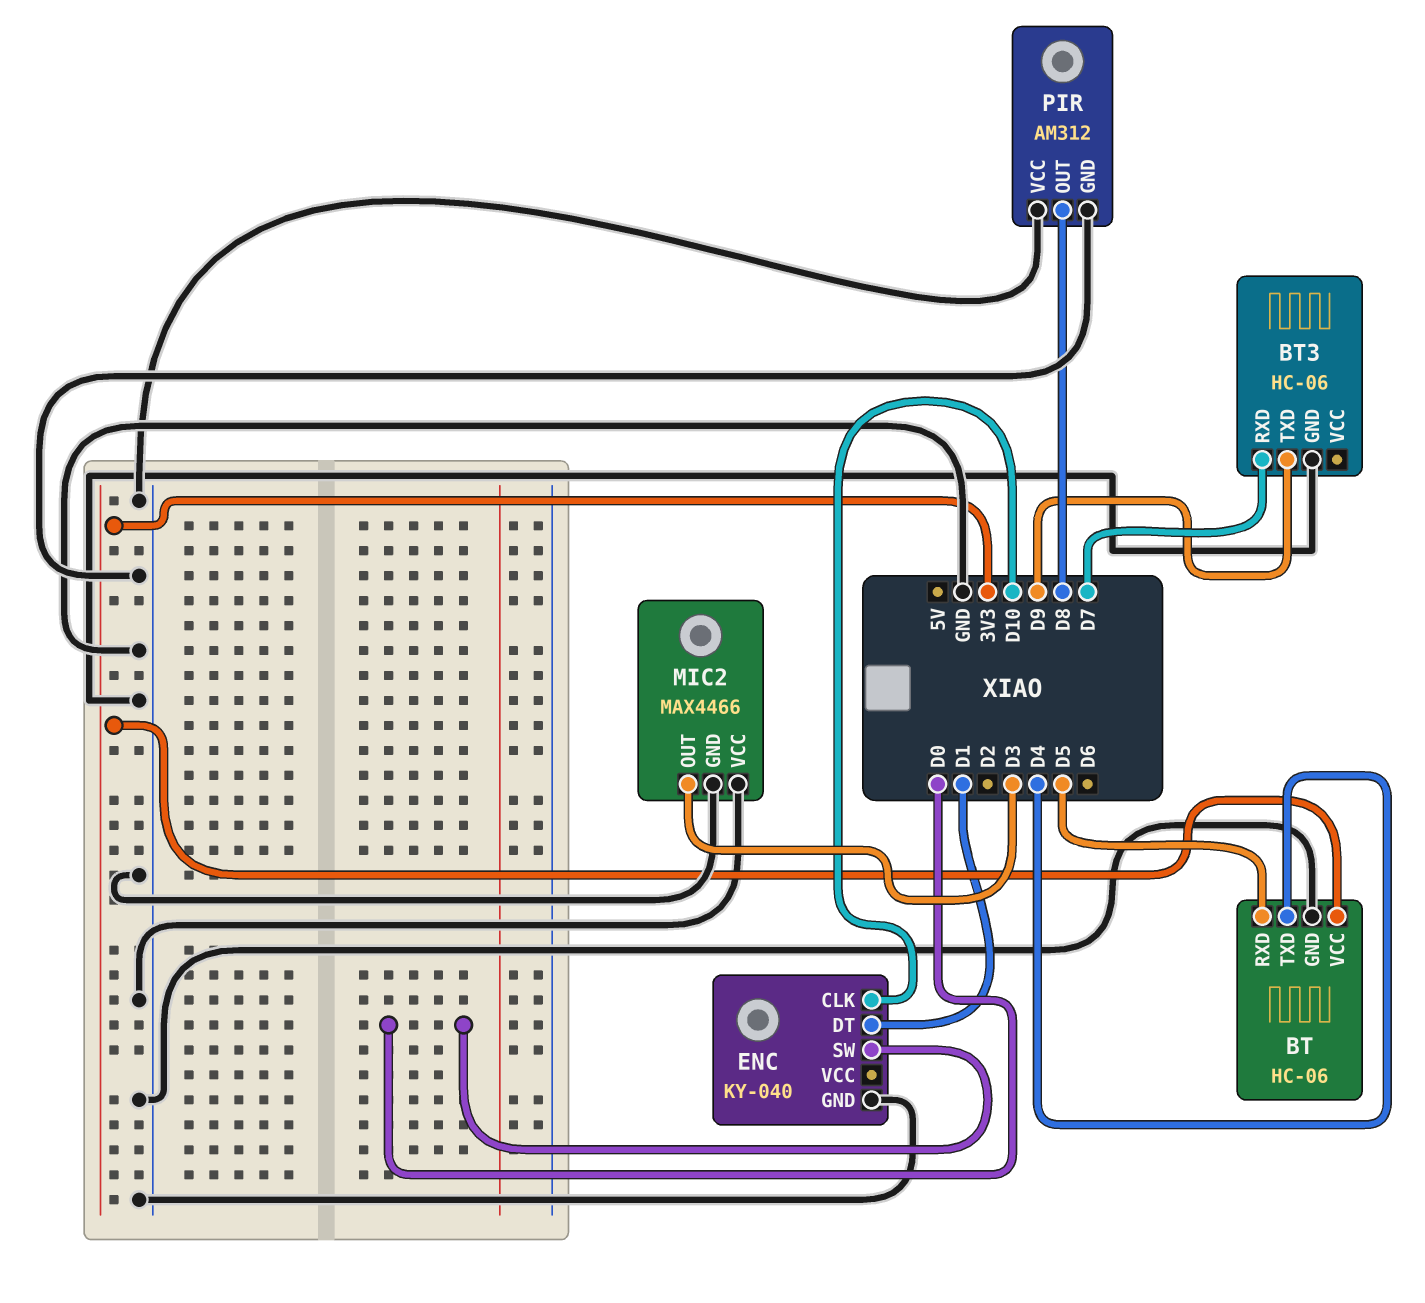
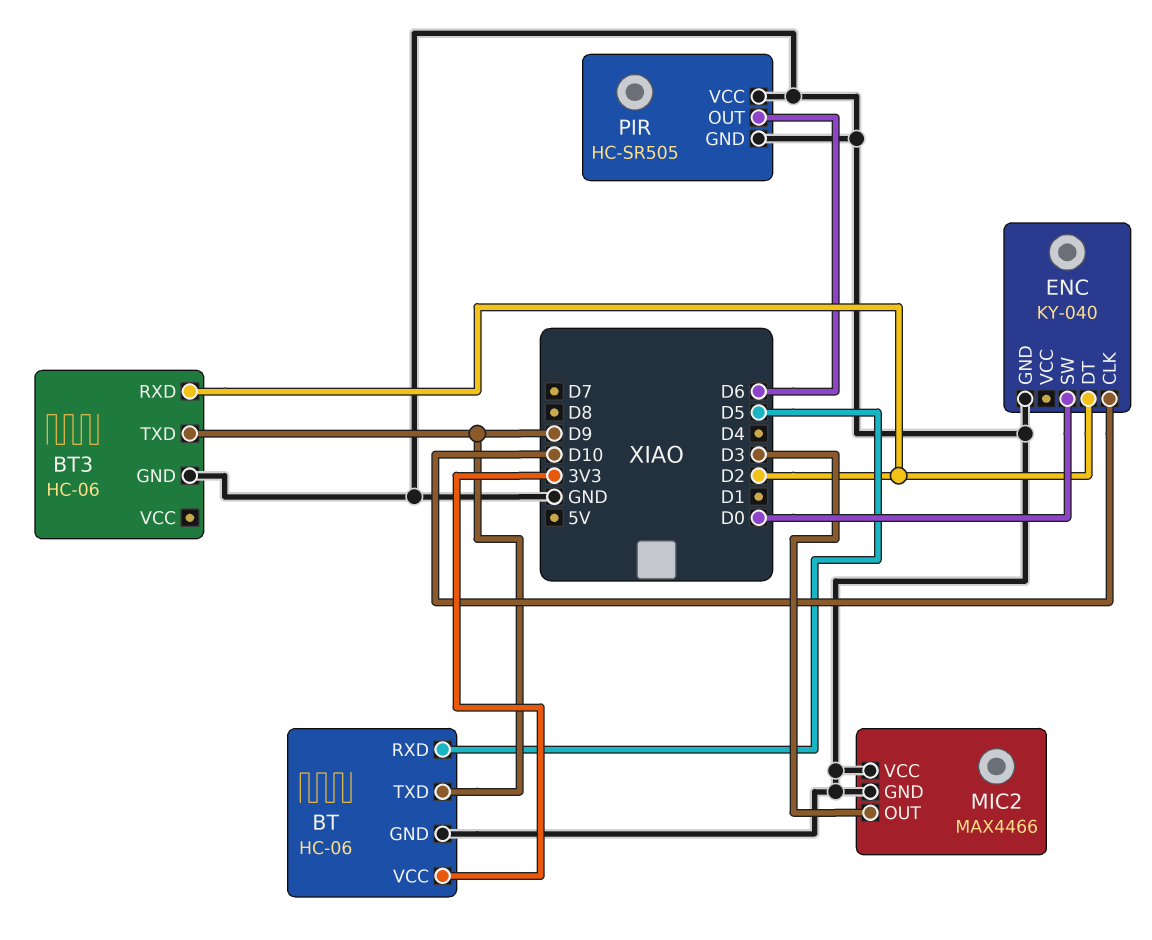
BT pin TXD: D4 -> D9
BT3 pin RXD: D7 -> D2
ENC pin DT: D1 -> D2
PIR: AM312 -> HC-SR505
PIR pin OUT: D8 -> D6

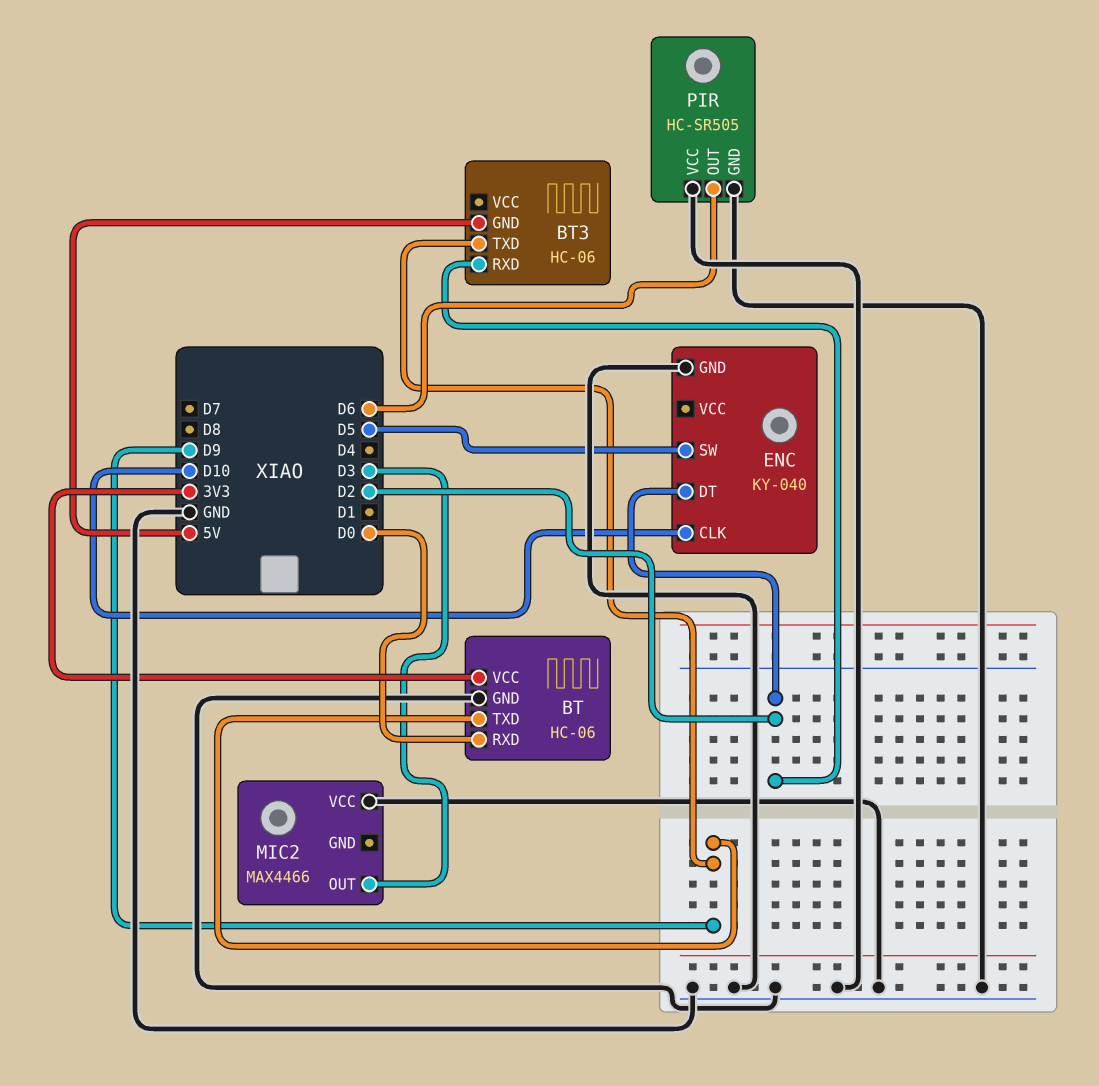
BT pin RXD: D5 -> D0
BT3 pin GND: GND -> 5V
ENC pin SW: D0 -> D5
MIC2 pin GND: GND -> none

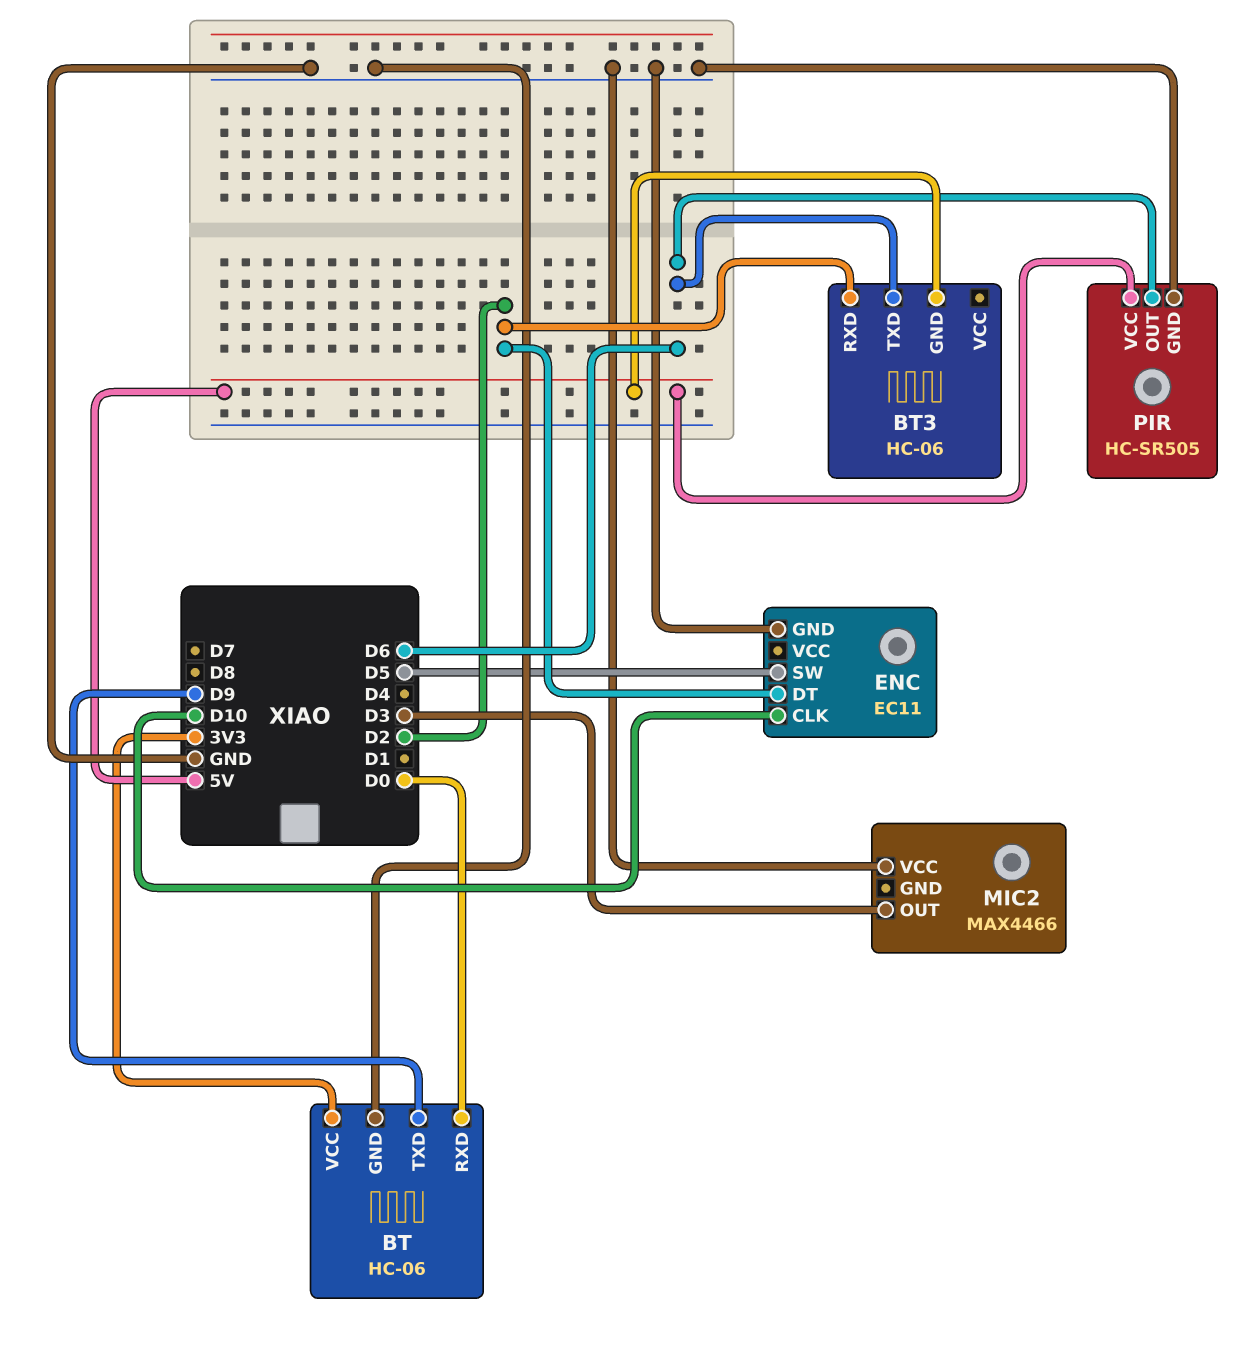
BT3 pin TXD: D9 -> D6
ENC: KY-040 -> EC11
PIR pin VCC: GND -> 5V

